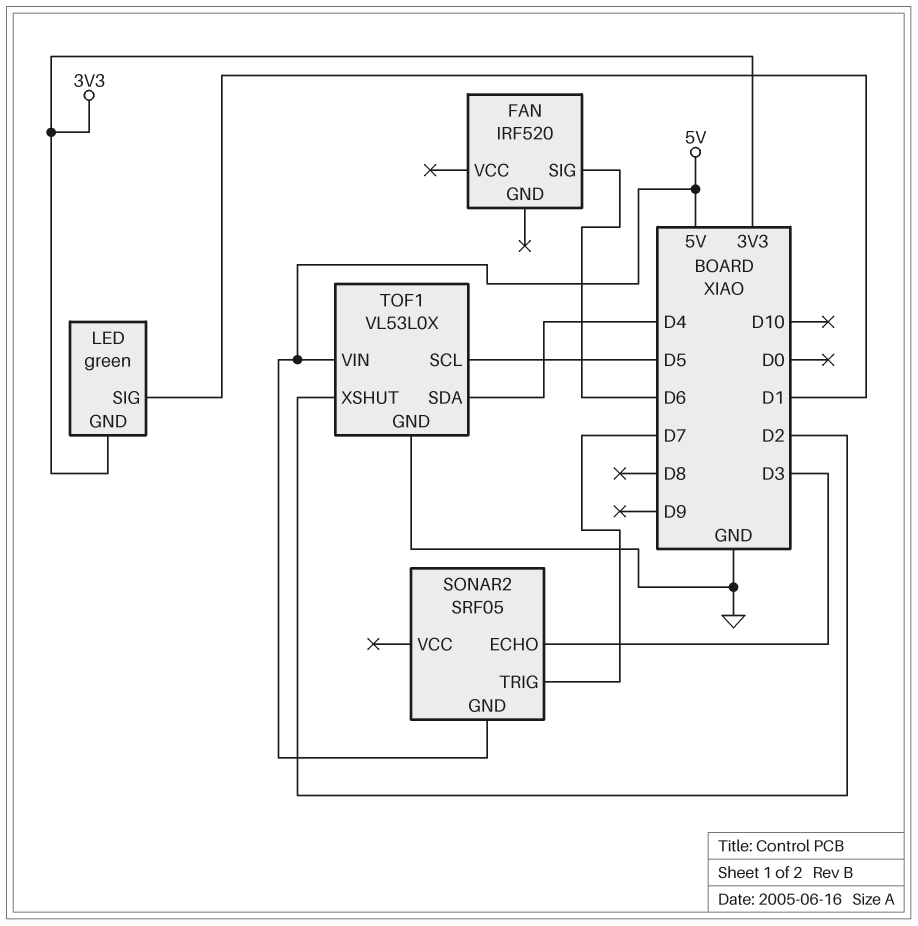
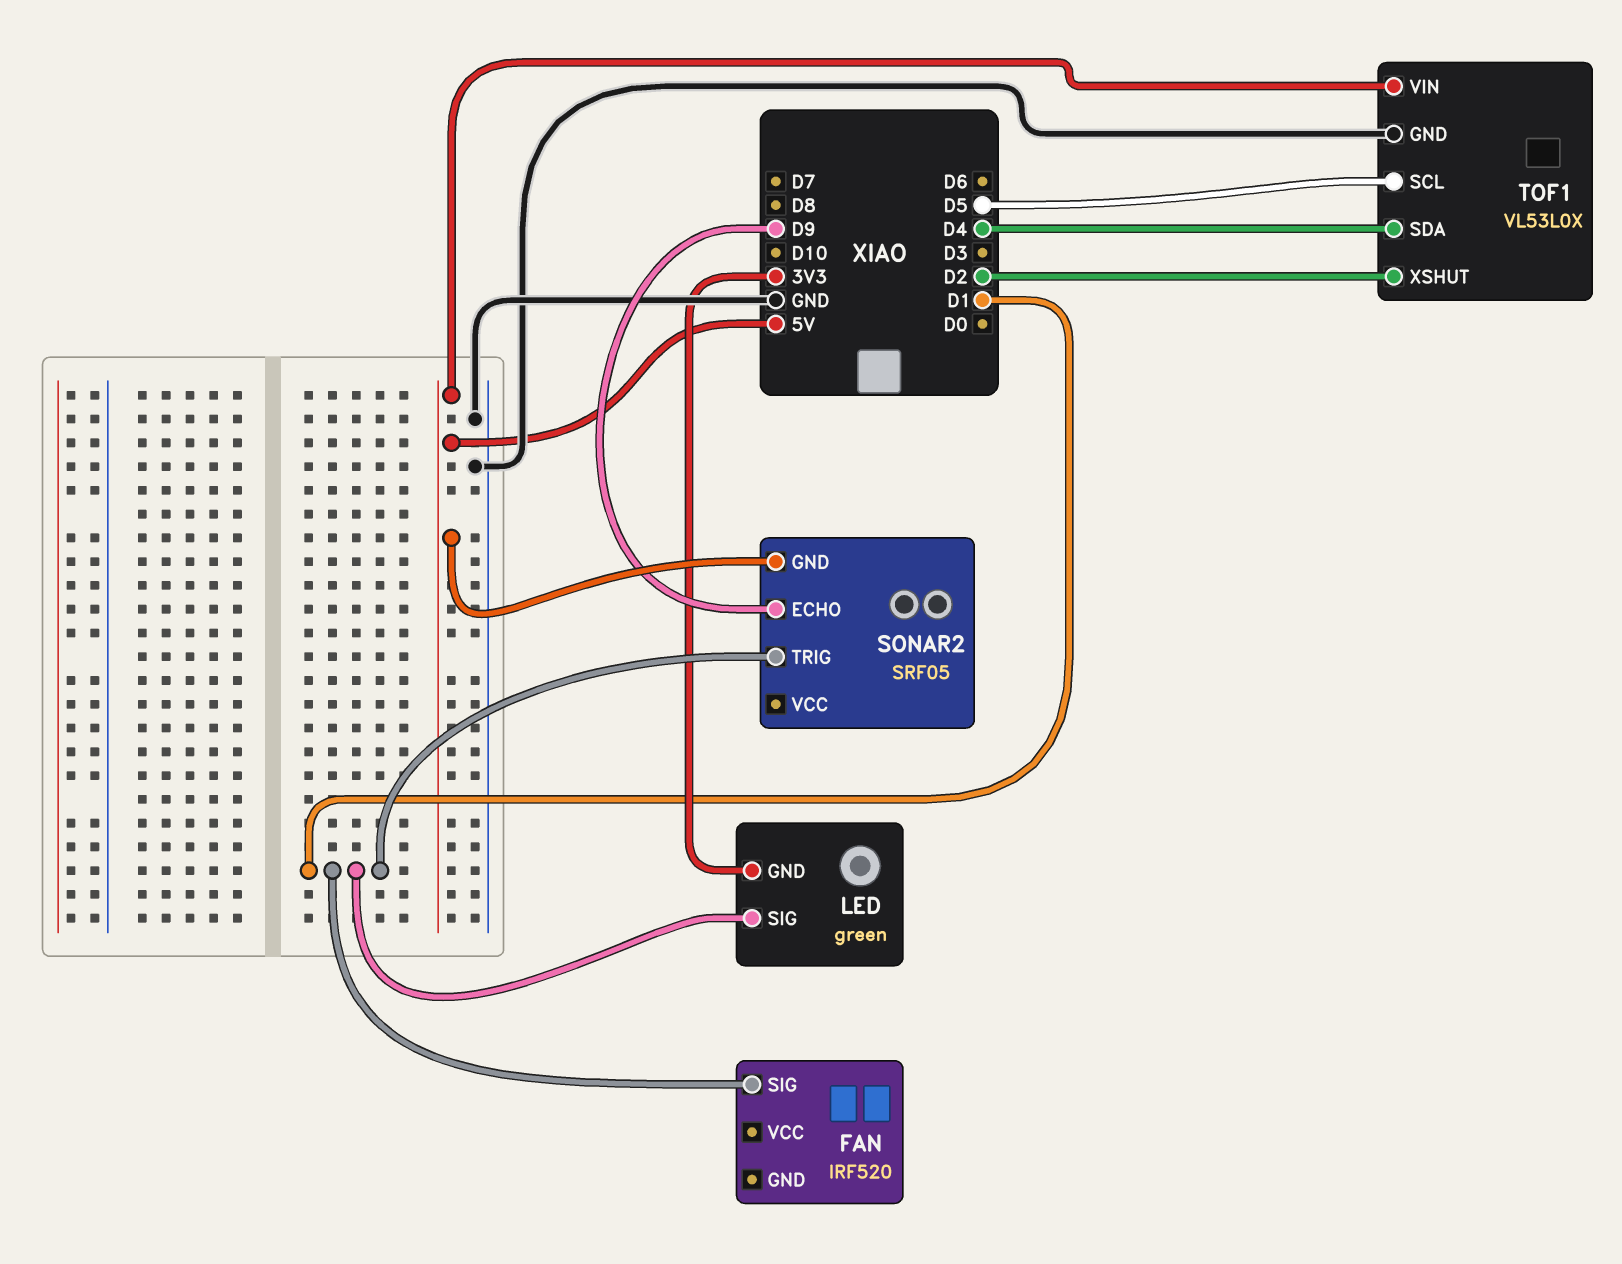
FAN pin SIG: D6 -> D1
SONAR2 pin ECHO: D3 -> D9
SONAR2 pin TRIG: D7 -> D1

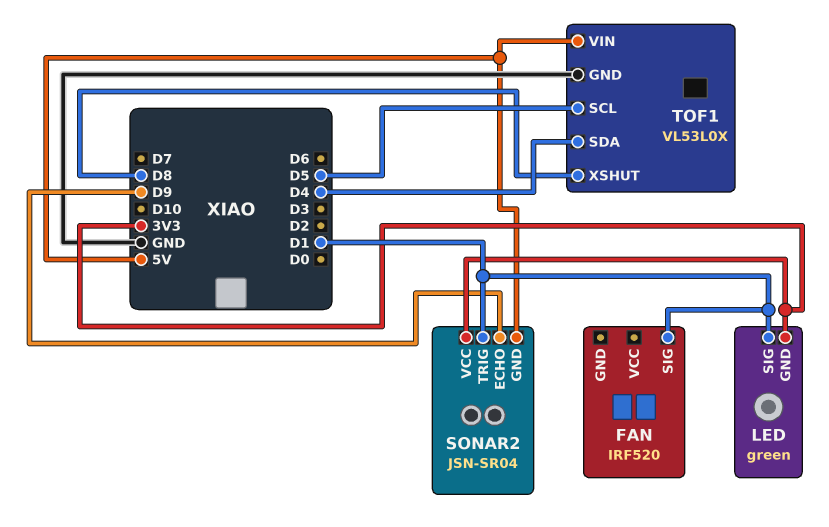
SONAR2: SRF05 -> JSN-SR04
SONAR2 pin VCC: none -> 3V3
TOF1 pin XSHUT: D2 -> D8

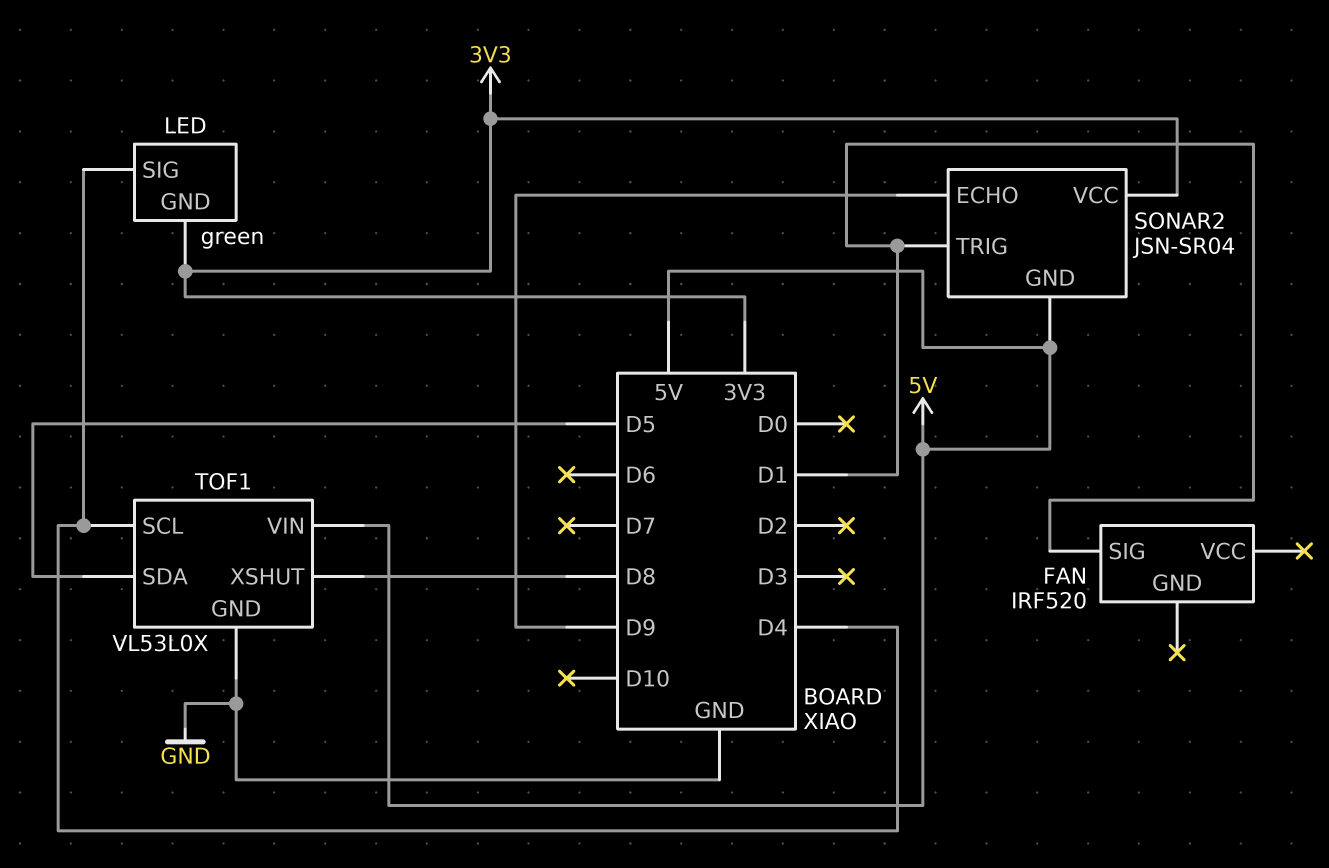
LED pin SIG: D1 -> D4
TOF1 pin SCL: D5 -> D4
TOF1 pin SDA: D4 -> D5

